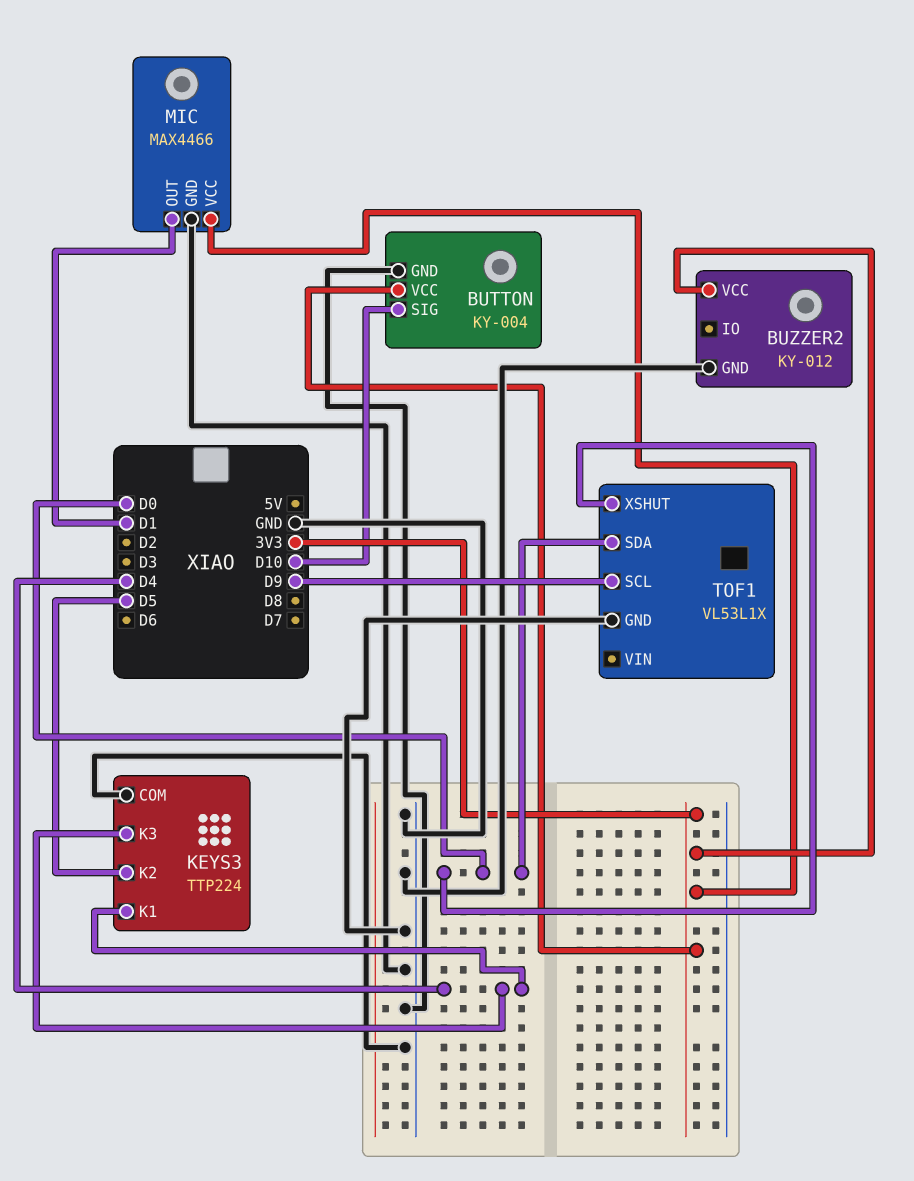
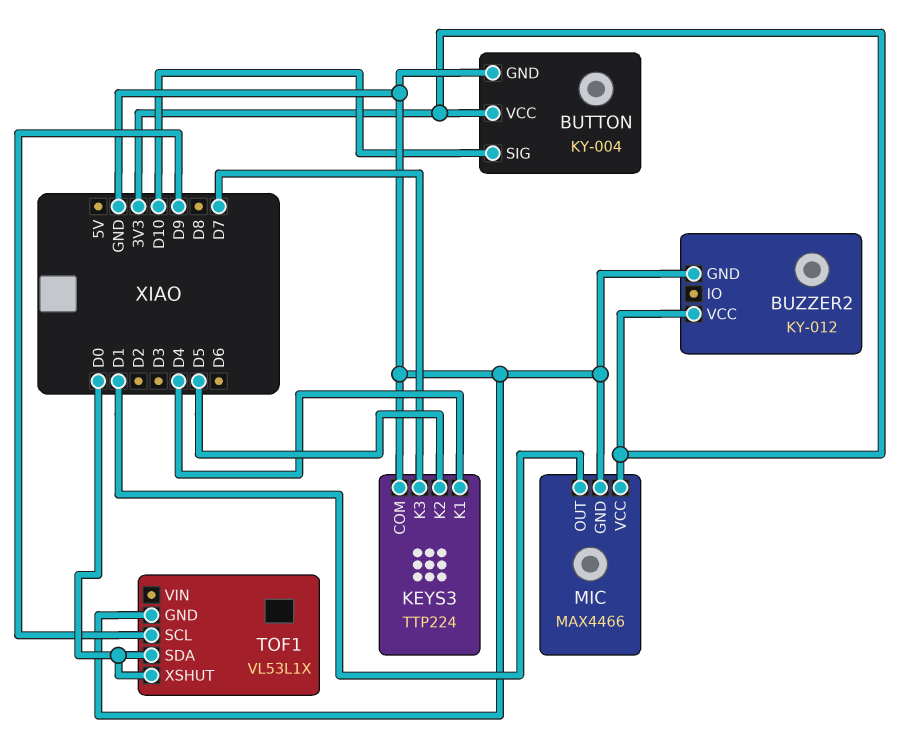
KEYS3 pin K3: D4 -> D7

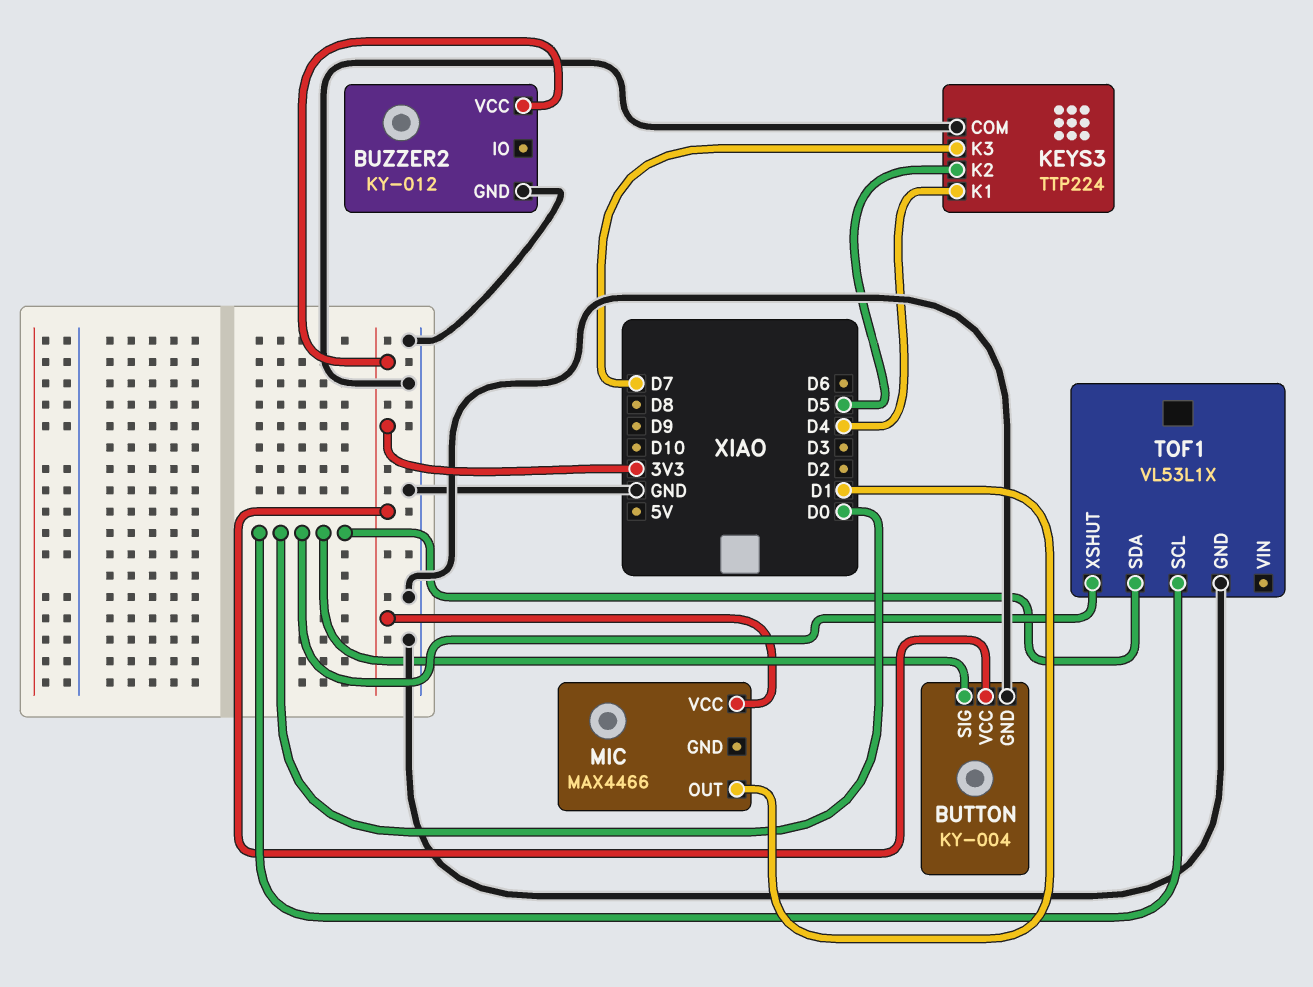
BUTTON pin SIG: D10 -> D0
MIC pin GND: GND -> none
TOF1 pin SCL: D9 -> D0

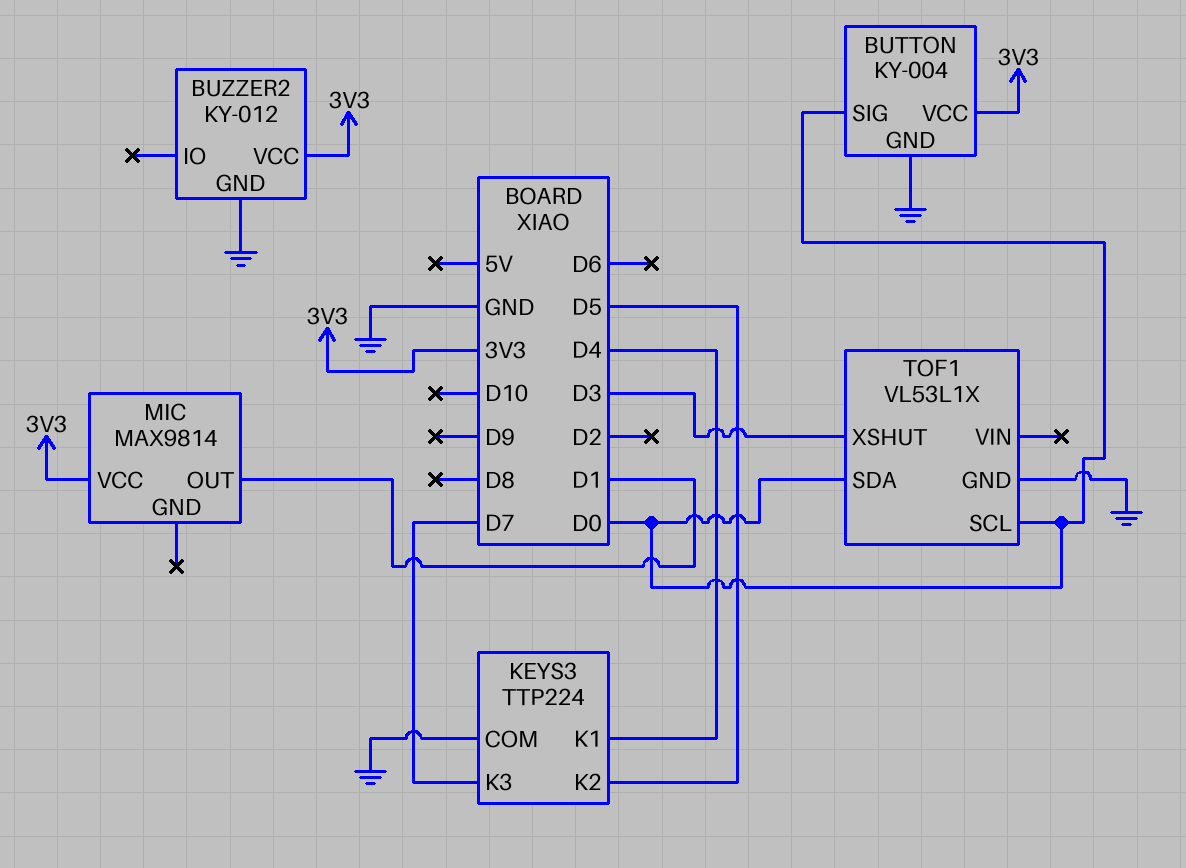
MIC: MAX4466 -> MAX9814
TOF1 pin XSHUT: D0 -> D3

